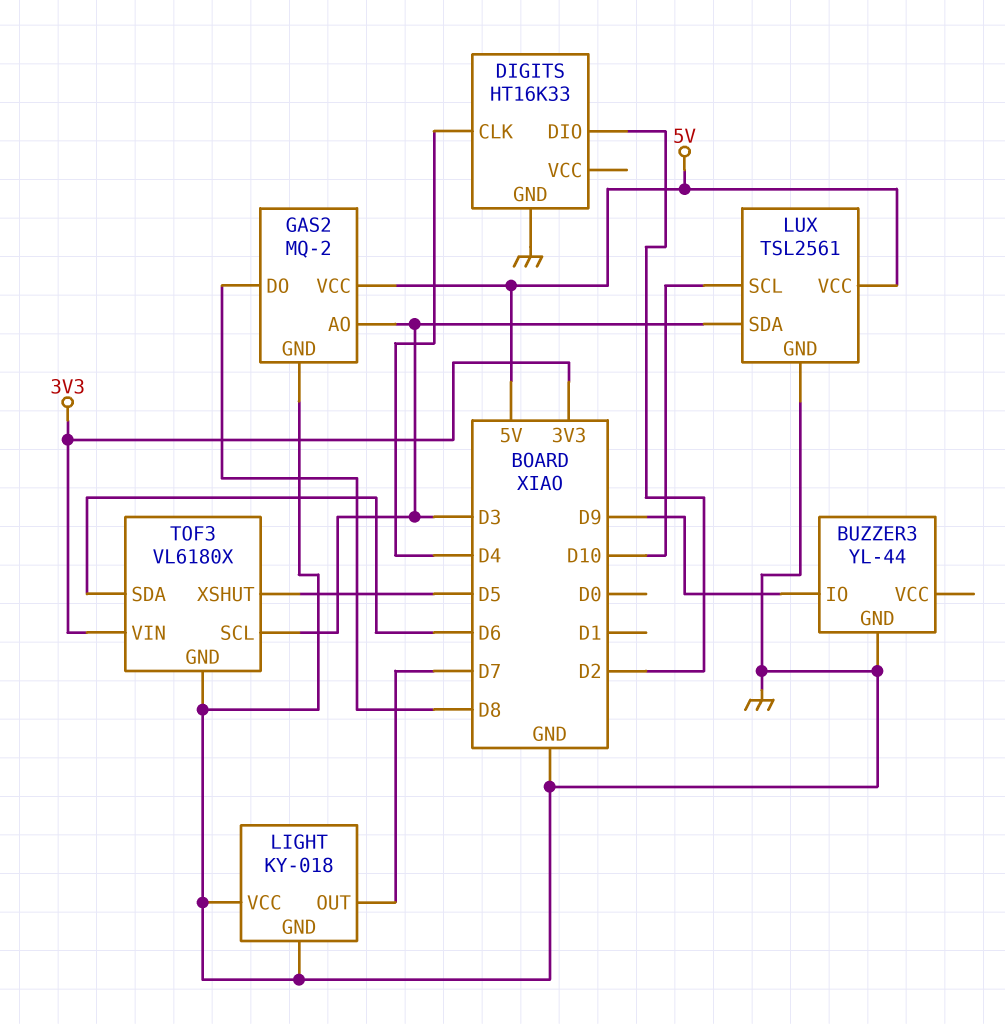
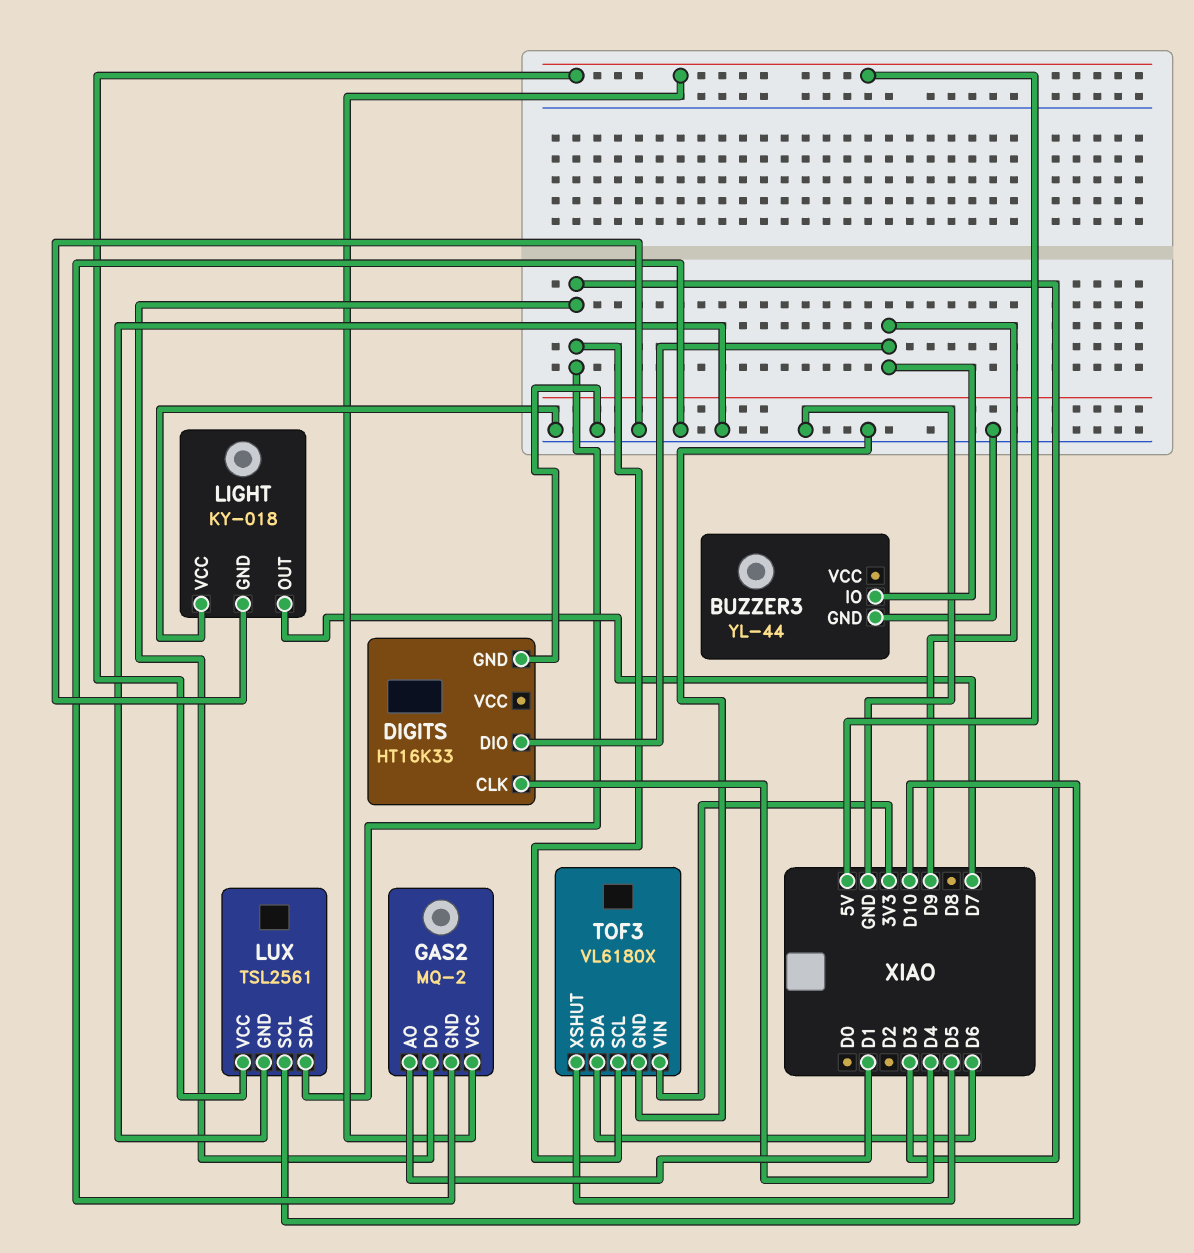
DIGITS pin DIO: D2 -> D9
GAS2 pin AO: D3 -> D1
GAS2 pin DO: D8 -> D3

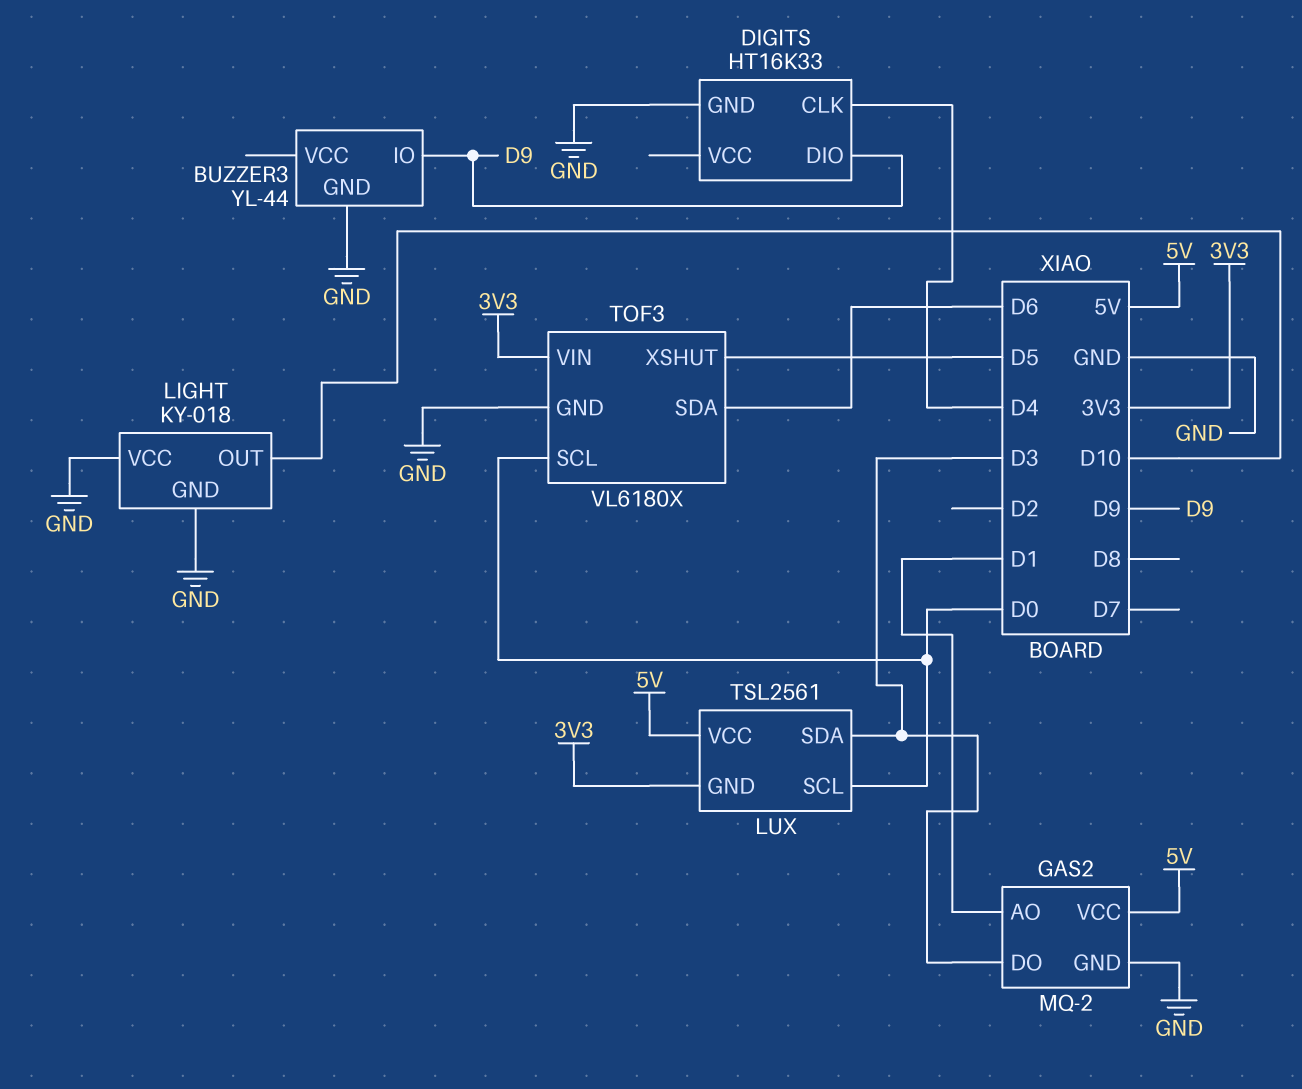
LIGHT pin OUT: D7 -> D10
LUX pin GND: GND -> 3V3
LUX pin SCL: D10 -> D0
TOF3 pin SCL: D3 -> D0

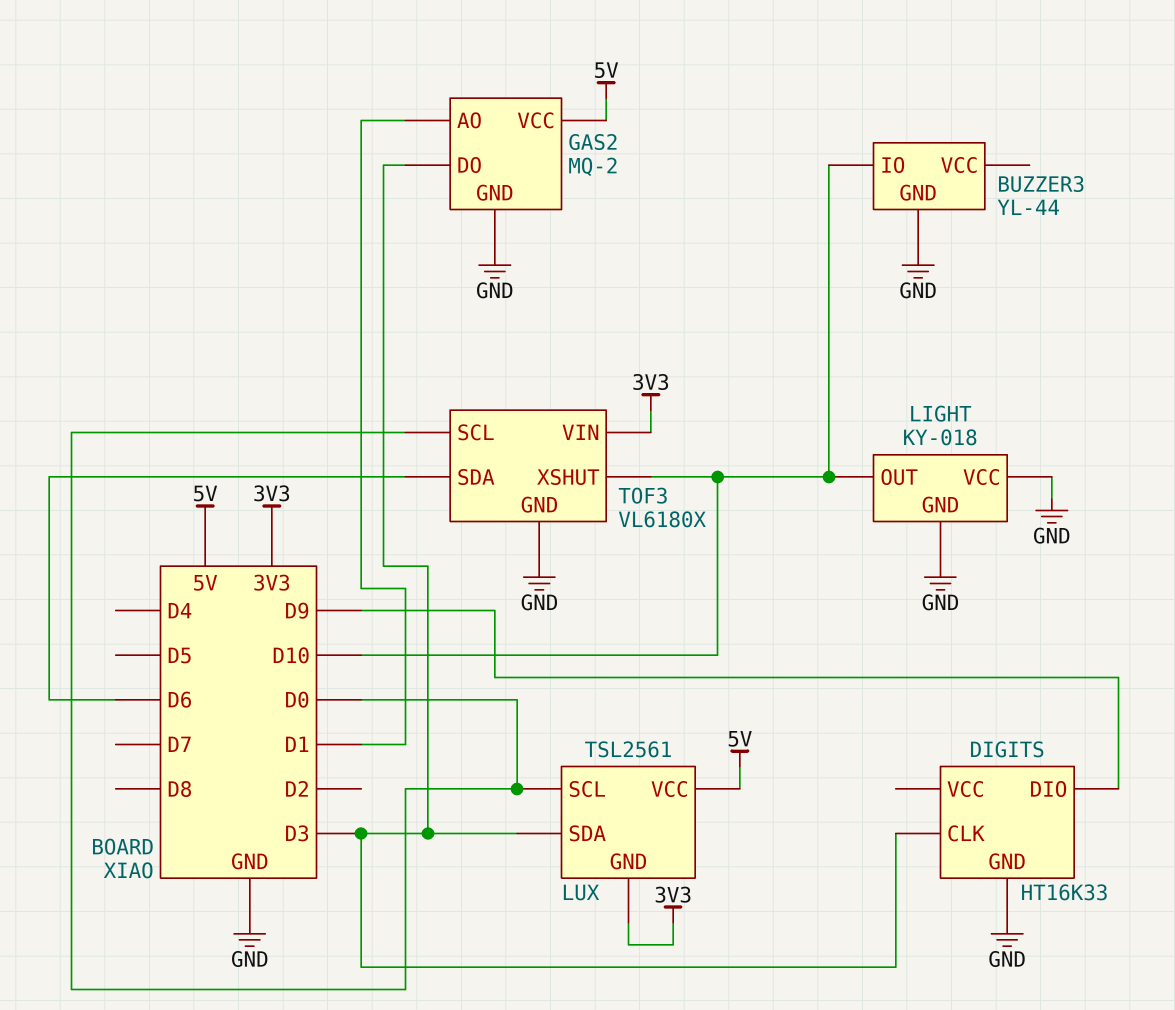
BUZZER3 pin IO: D9 -> D10
DIGITS pin CLK: D4 -> D3
TOF3 pin XSHUT: D5 -> D10

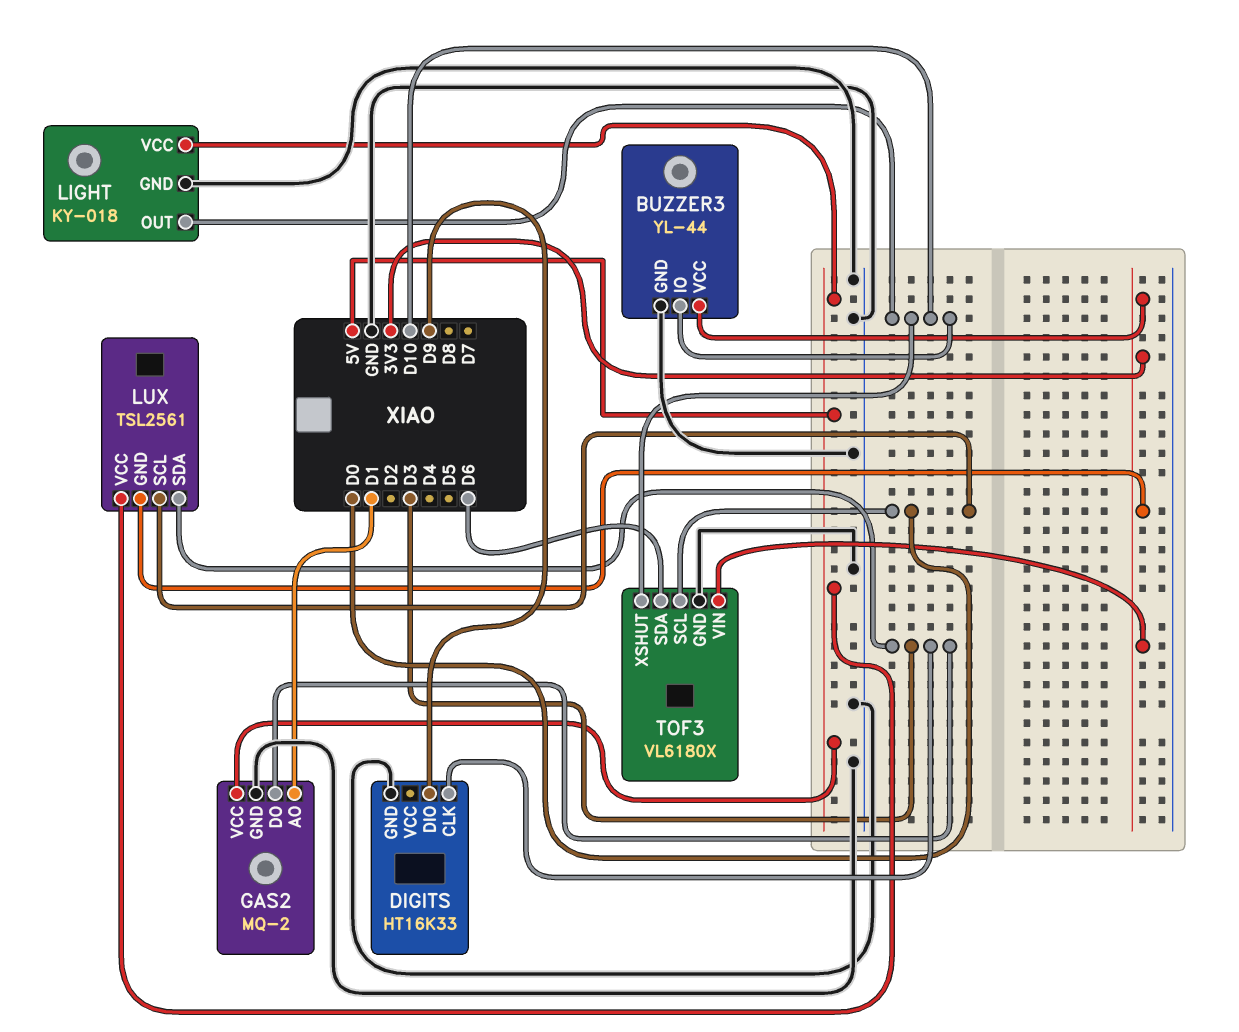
BUZZER3 pin VCC: none -> 3V3
LIGHT pin VCC: GND -> 5V

